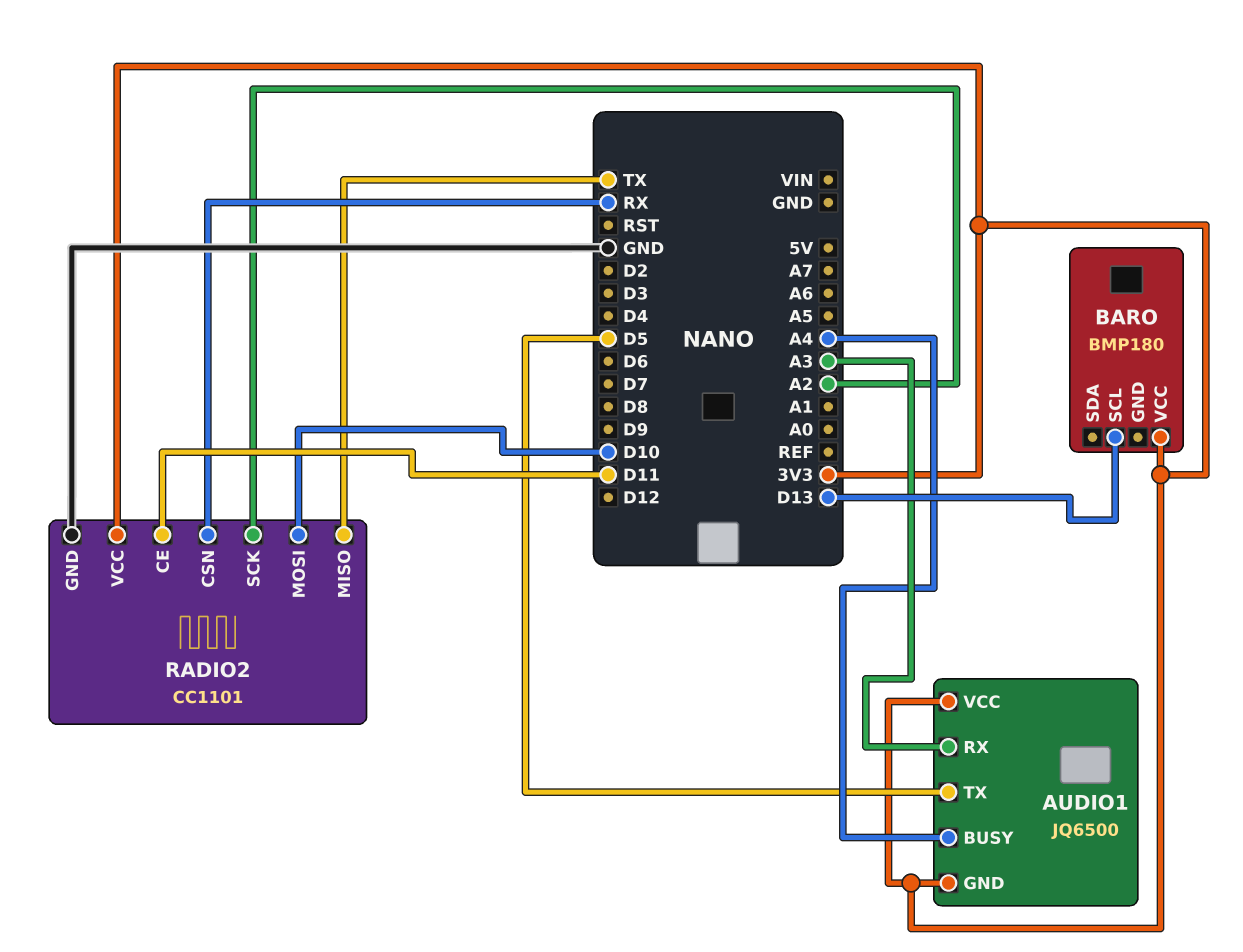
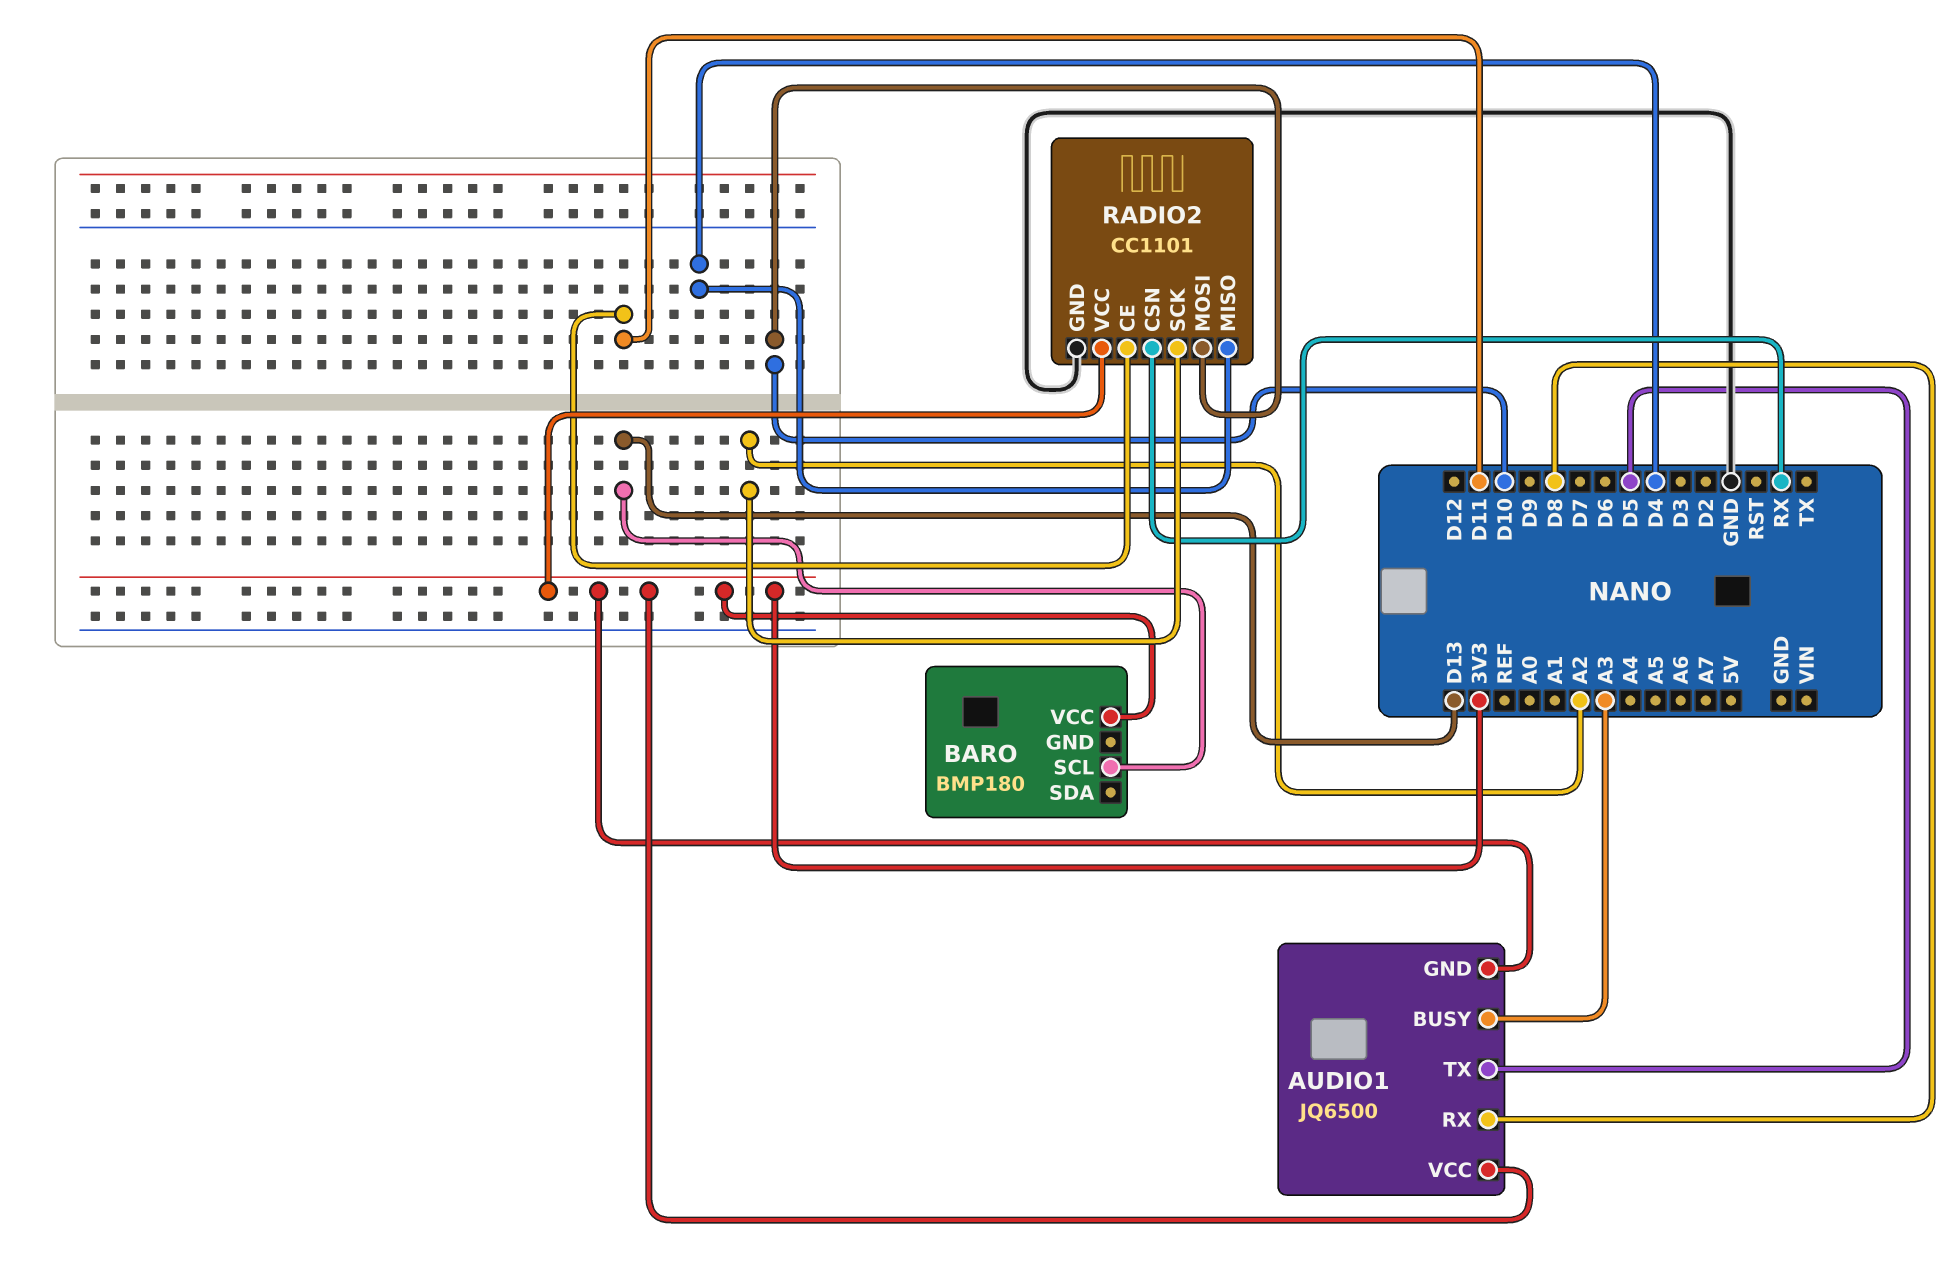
AUDIO1 pin BUSY: A4 -> A3
AUDIO1 pin RX: A3 -> D8
RADIO2 pin MISO: TX -> D4

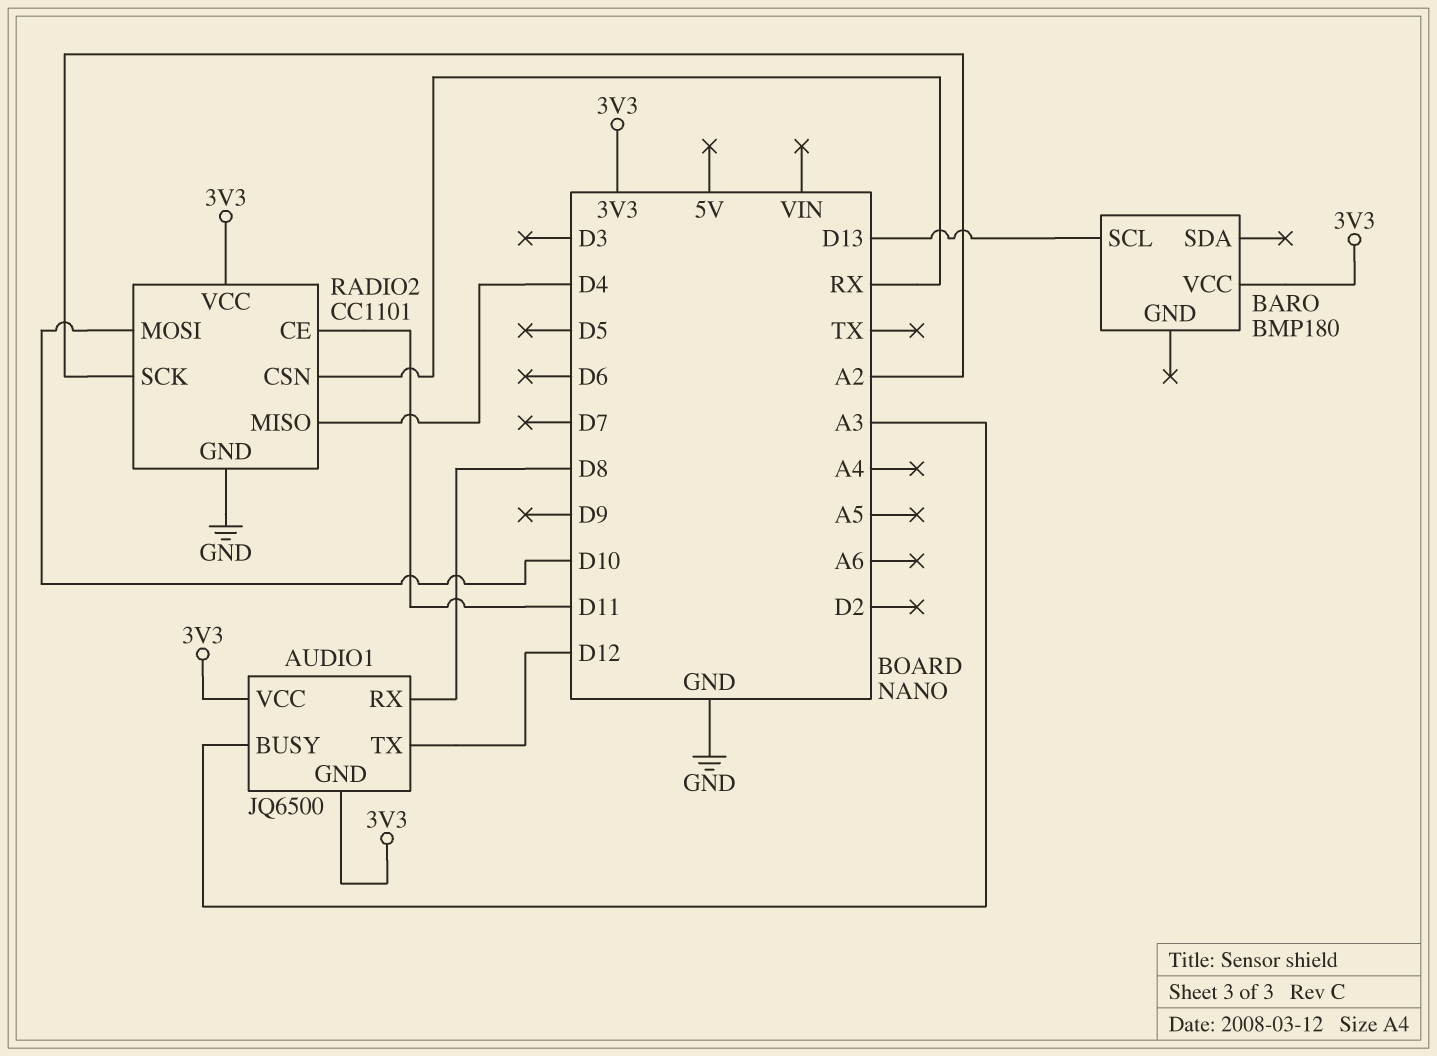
AUDIO1 pin TX: D5 -> D12

